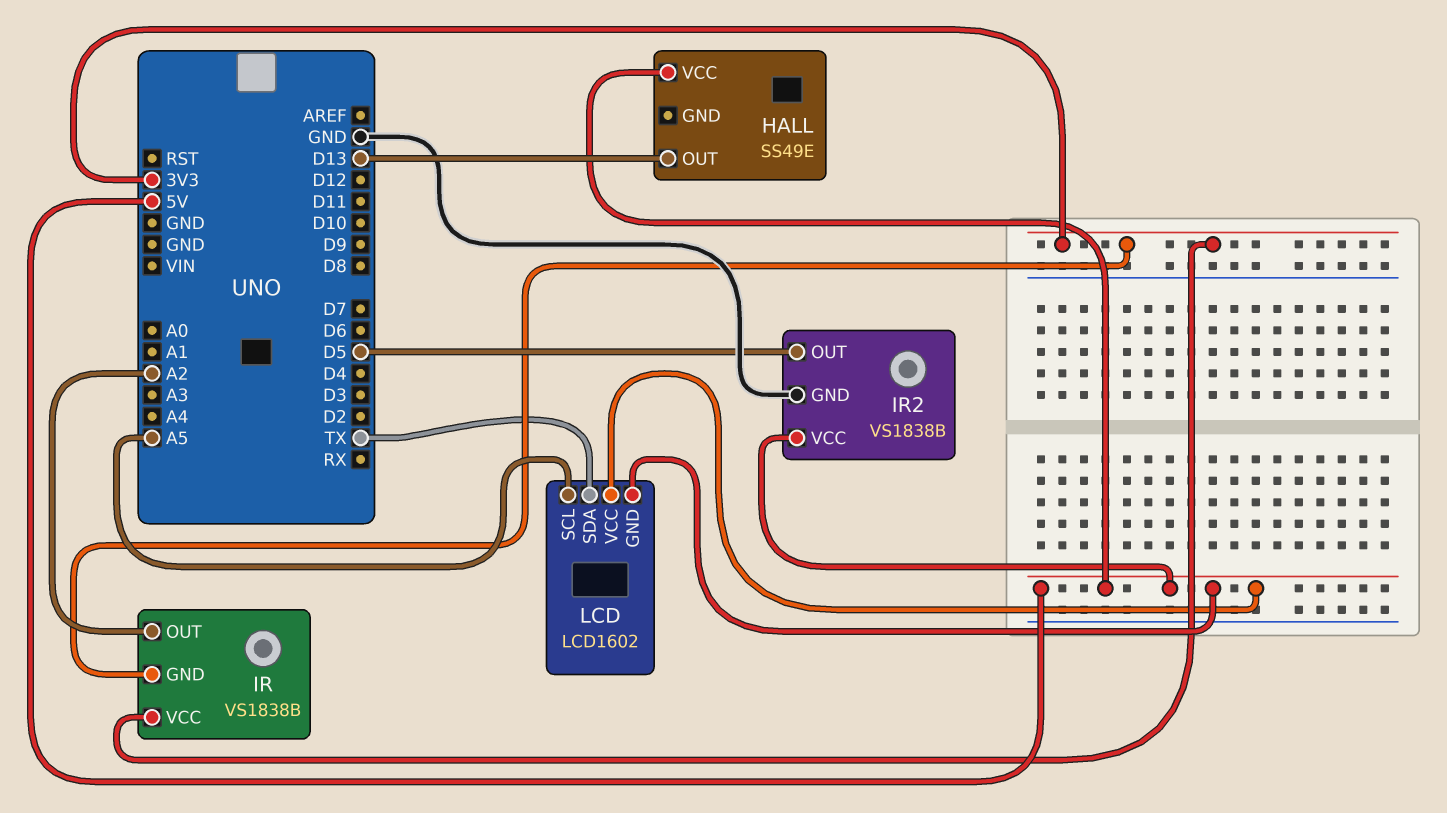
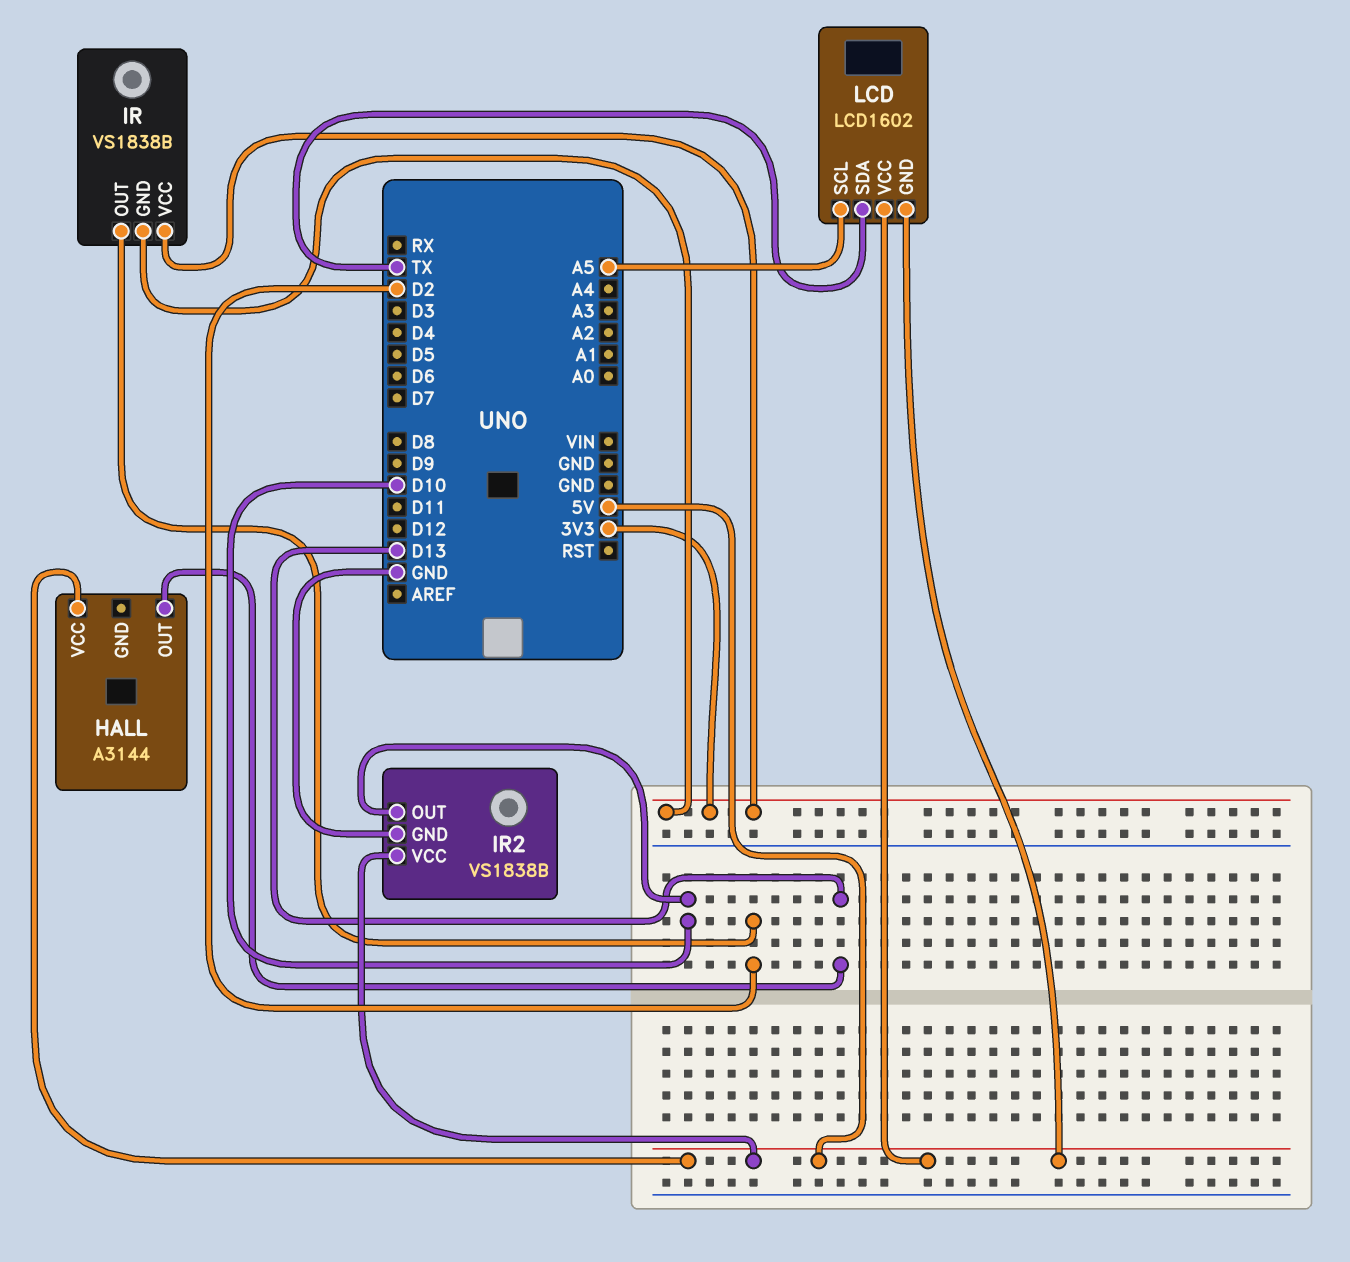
HALL: SS49E -> A3144
IR pin OUT: A2 -> D2
IR2 pin OUT: D5 -> D10

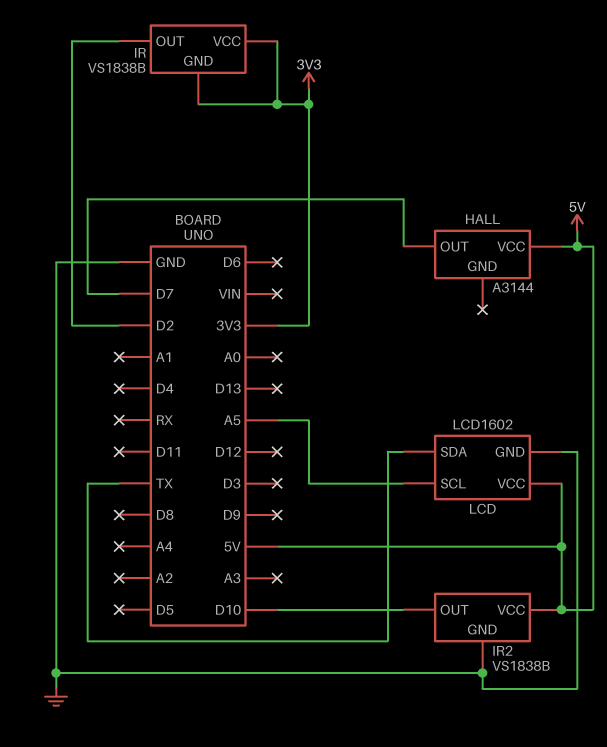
HALL pin OUT: D13 -> D7
LCD pin GND: 5V -> GND

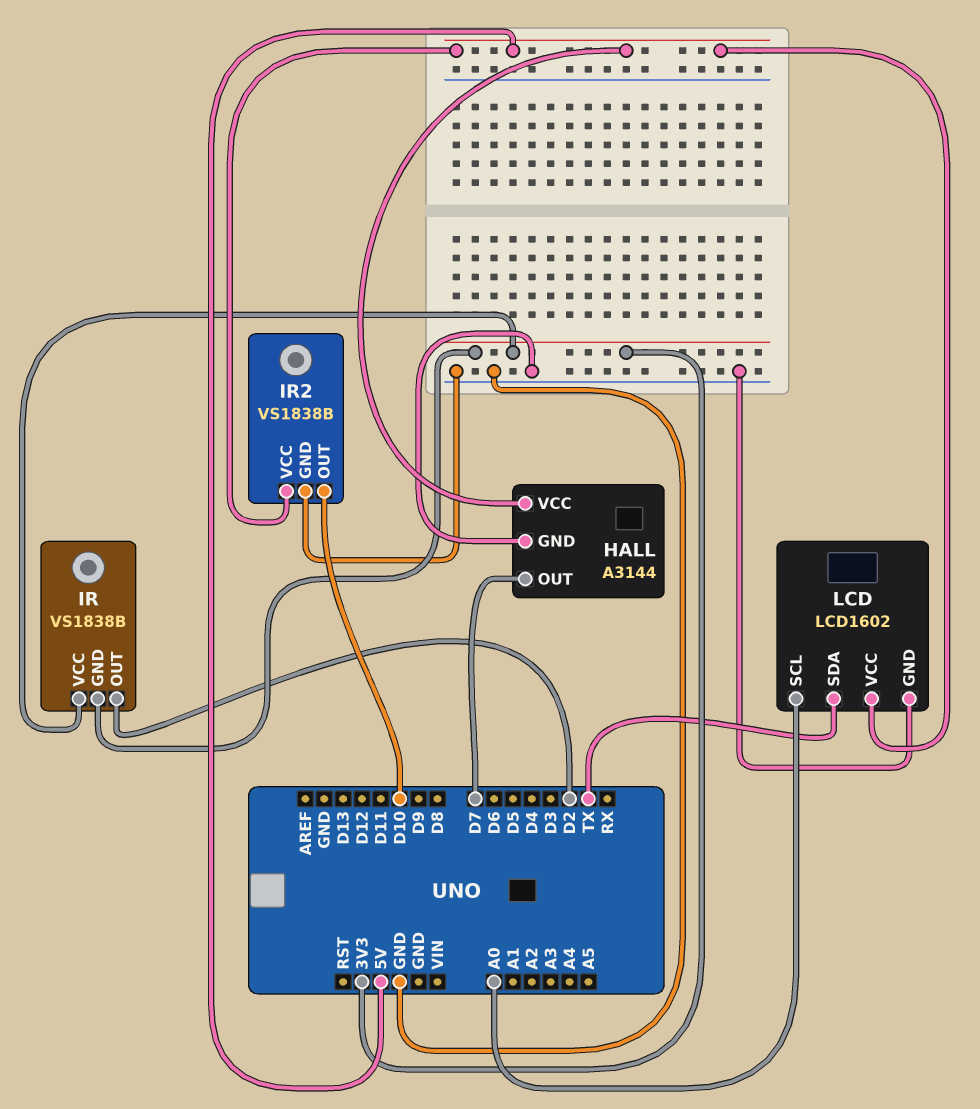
HALL pin GND: none -> GND
LCD pin SCL: A5 -> A0

